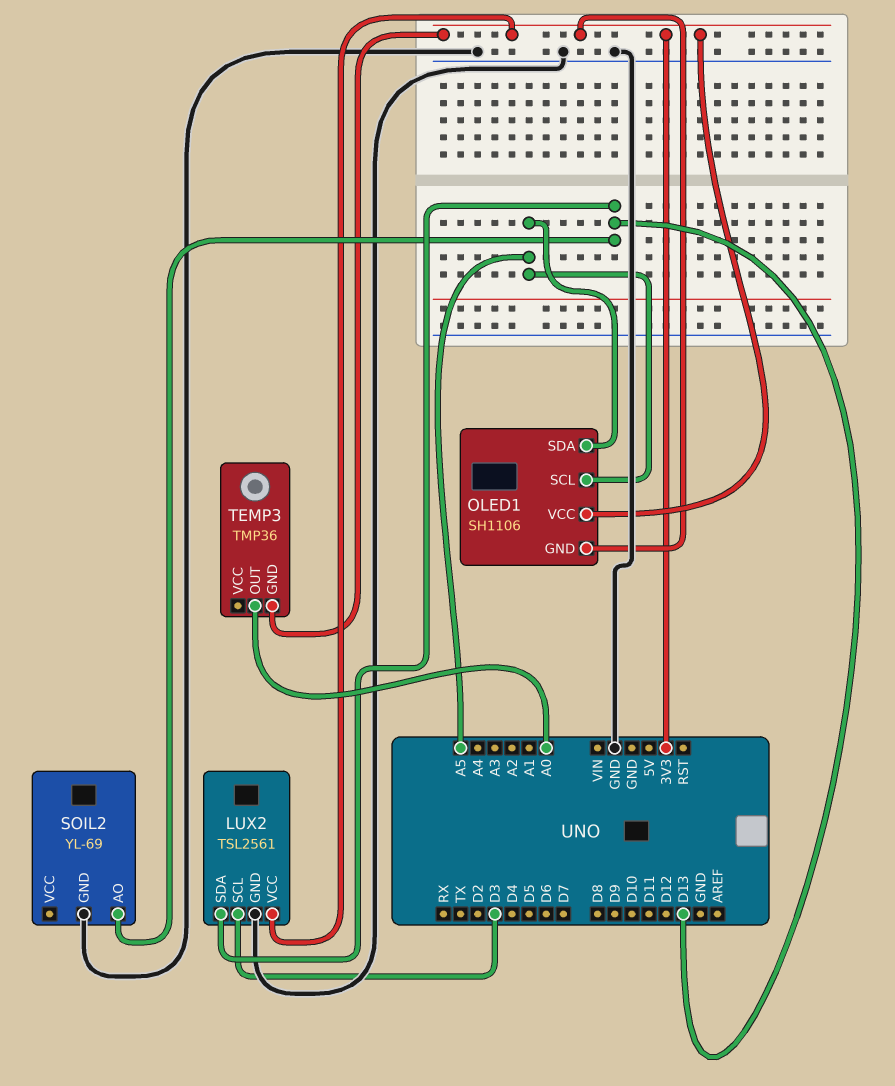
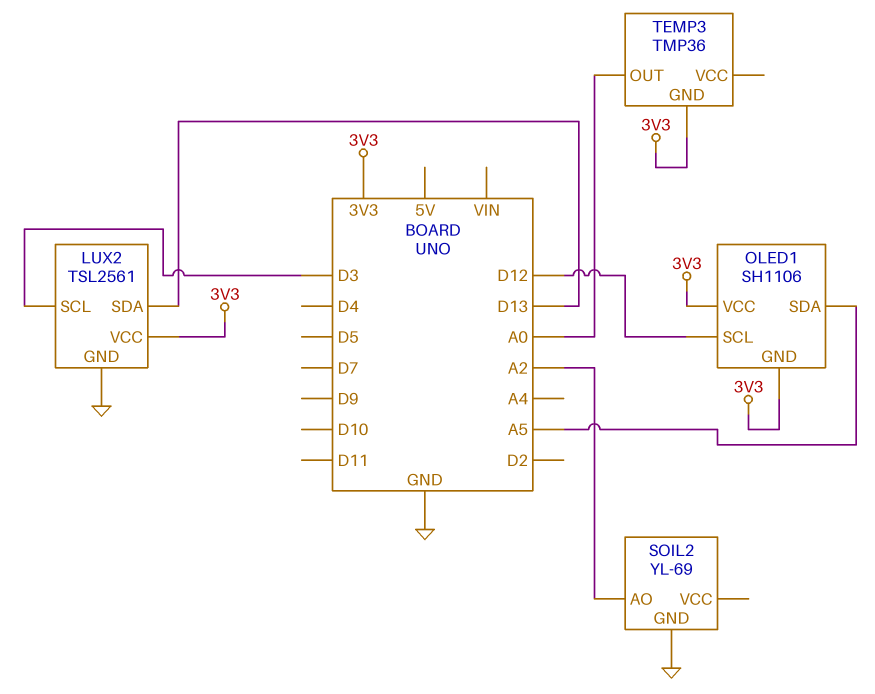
OLED1 pin SCL: A5 -> D12
SOIL2 pin AO: D13 -> A2

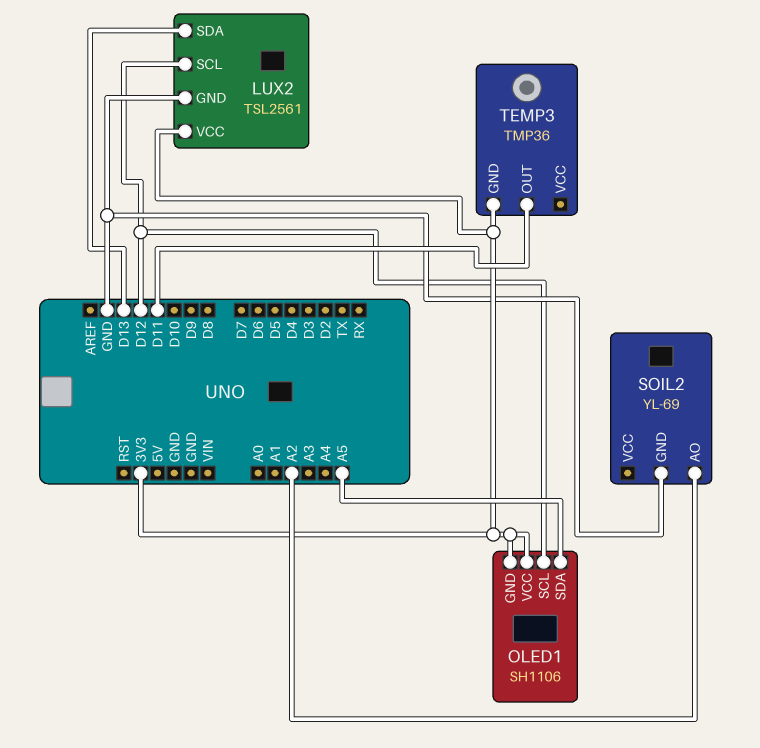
LUX2 pin SCL: D3 -> D12
TEMP3 pin OUT: A0 -> D11

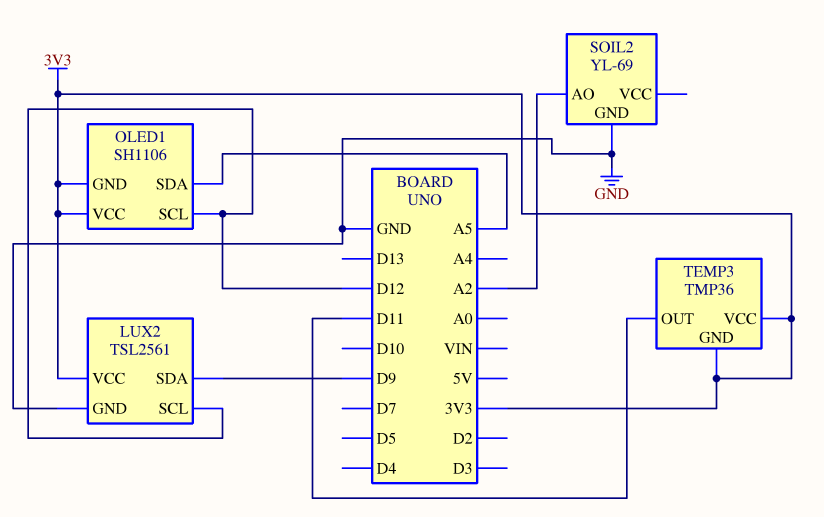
LUX2 pin SDA: D13 -> D9
TEMP3 pin VCC: none -> 3V3

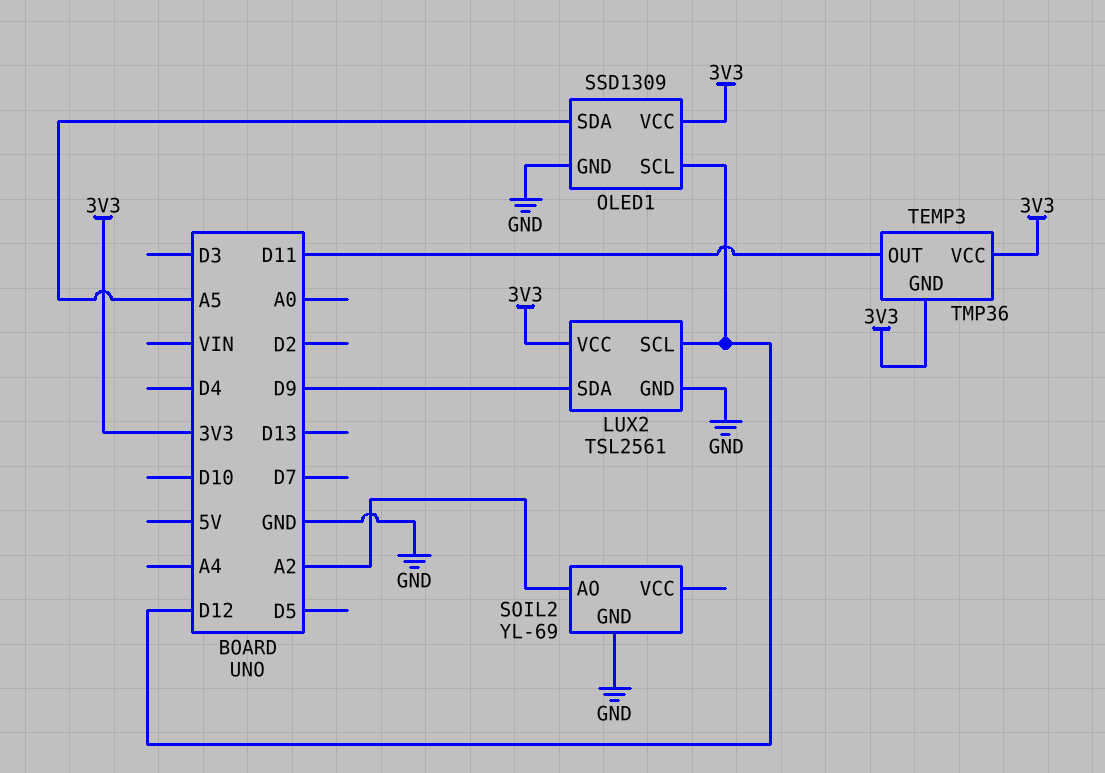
OLED1: SH1106 -> SSD1309
OLED1 pin GND: 3V3 -> GND

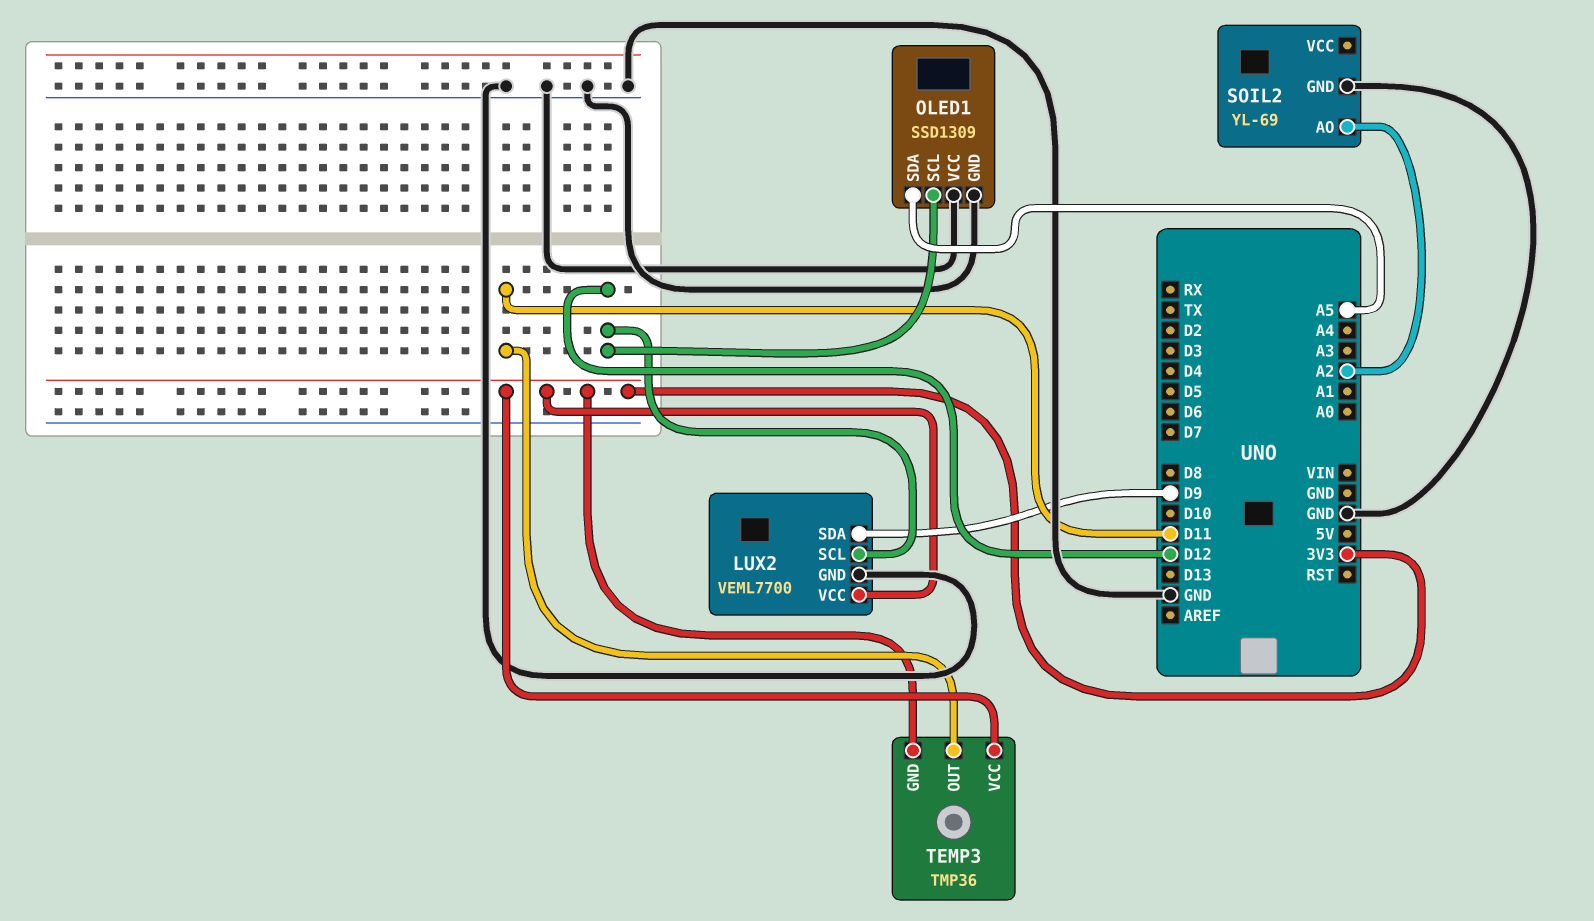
LUX2: TSL2561 -> VEML7700
OLED1 pin VCC: 3V3 -> GND

